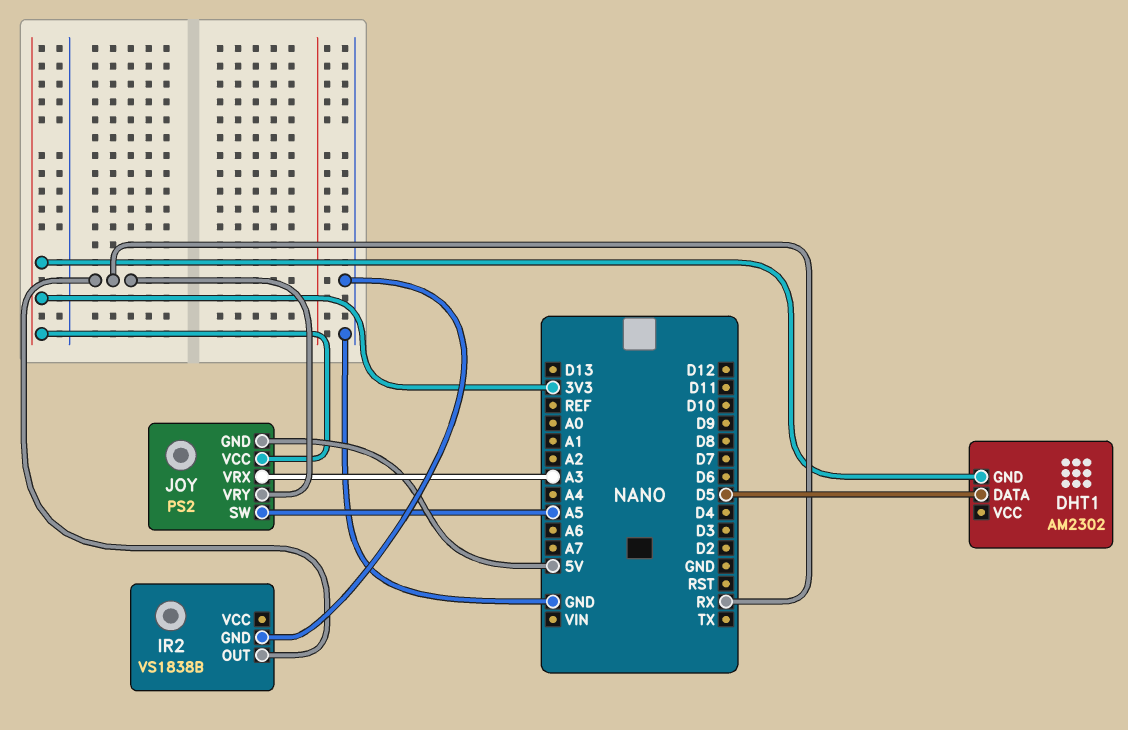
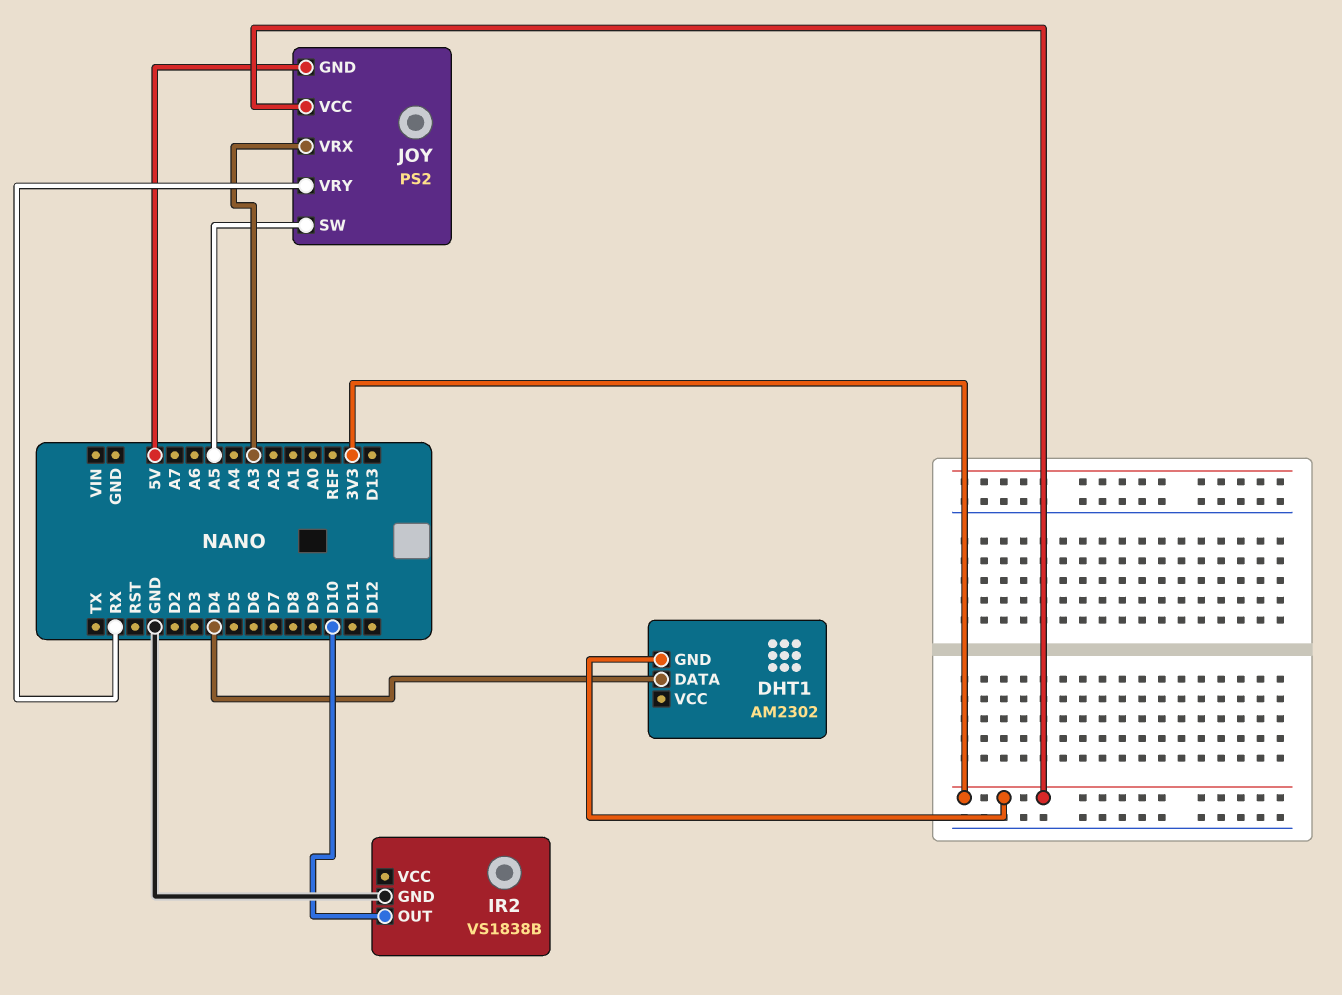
DHT1 pin DATA: D5 -> D4
IR2 pin OUT: RX -> D10

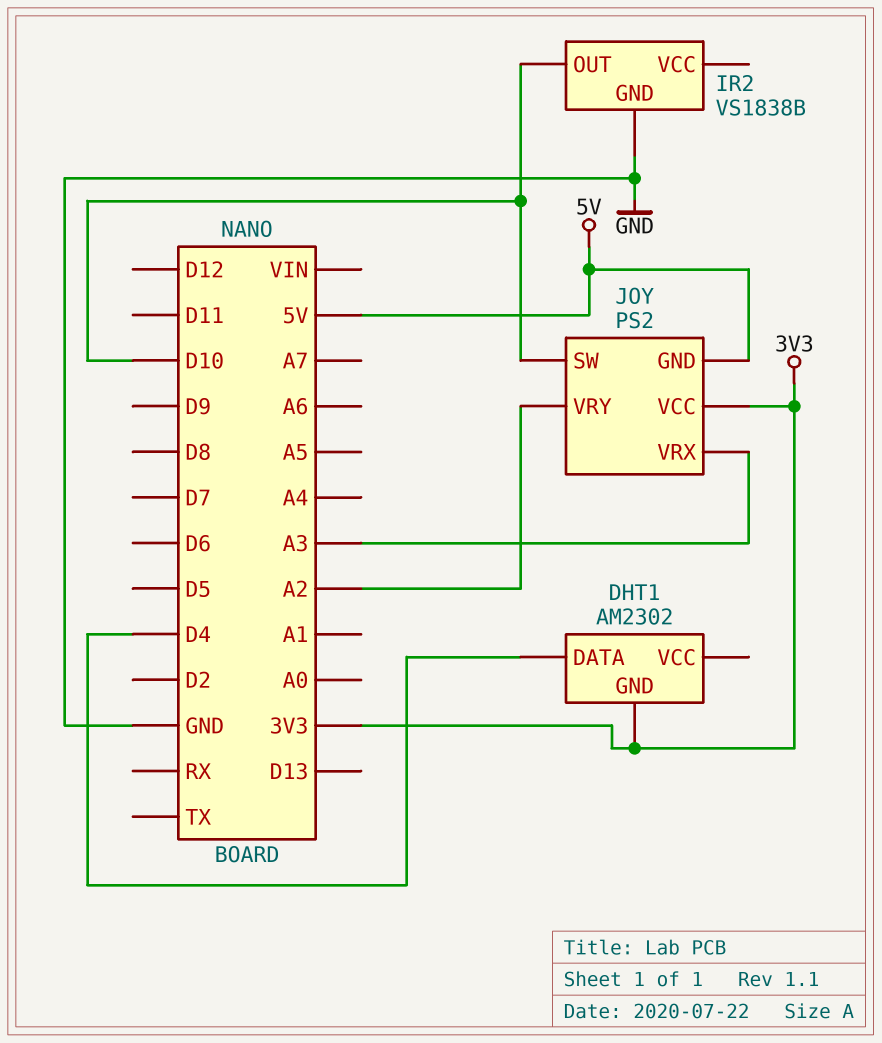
JOY pin SW: A5 -> D10
JOY pin VRY: RX -> A2

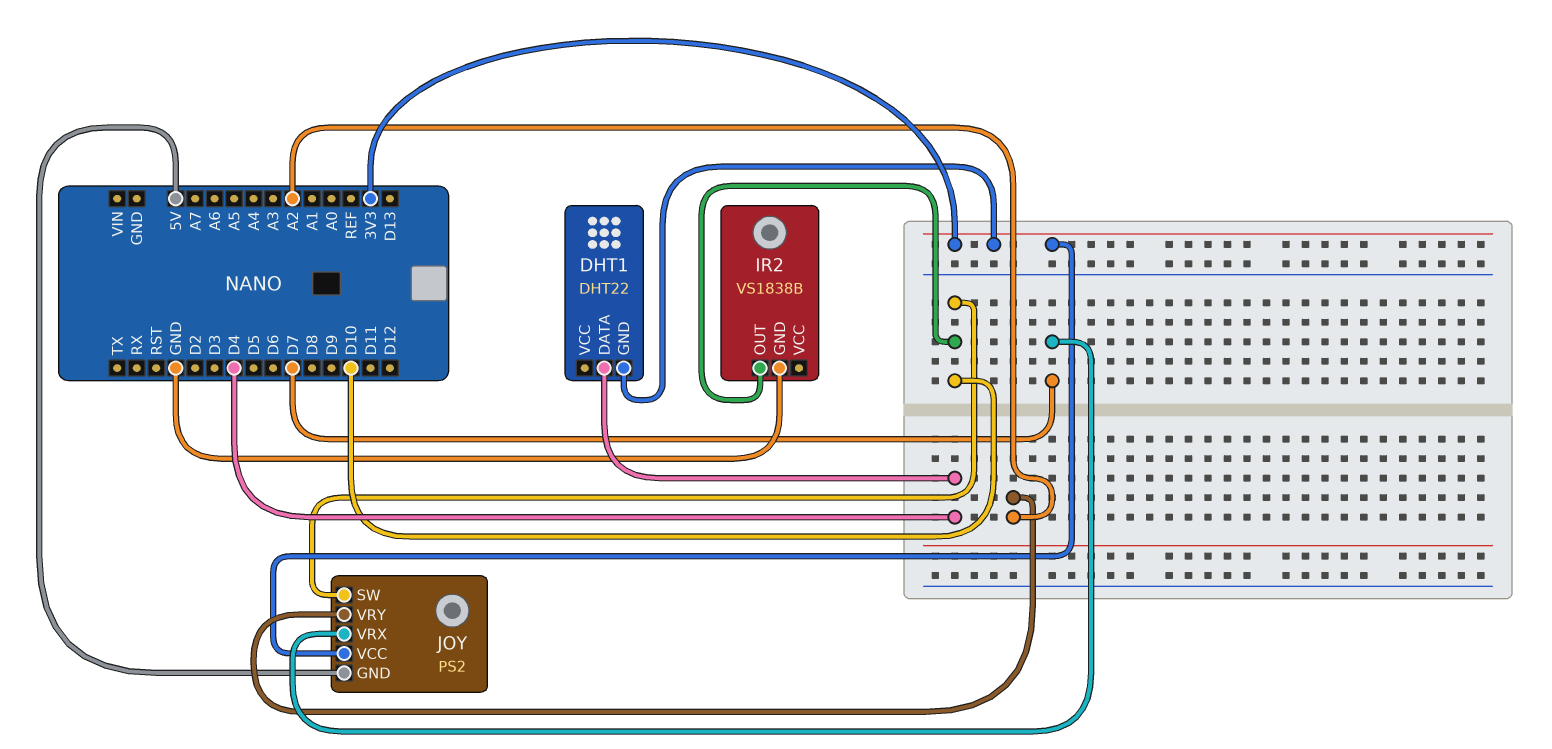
DHT1: AM2302 -> DHT22
JOY pin VRX: A3 -> D7

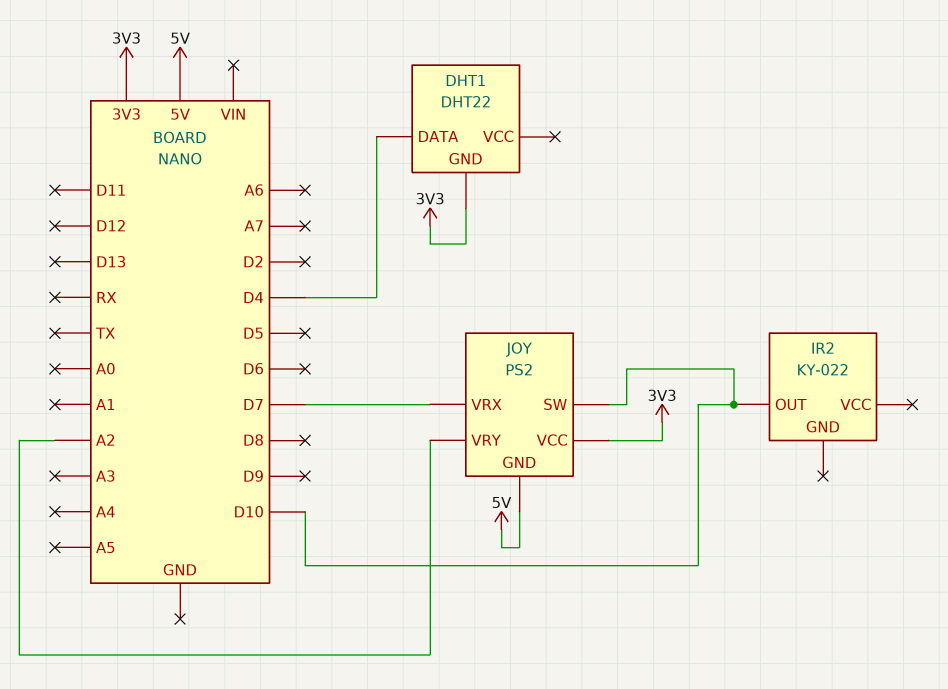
IR2: VS1838B -> KY-022
IR2 pin GND: GND -> none

